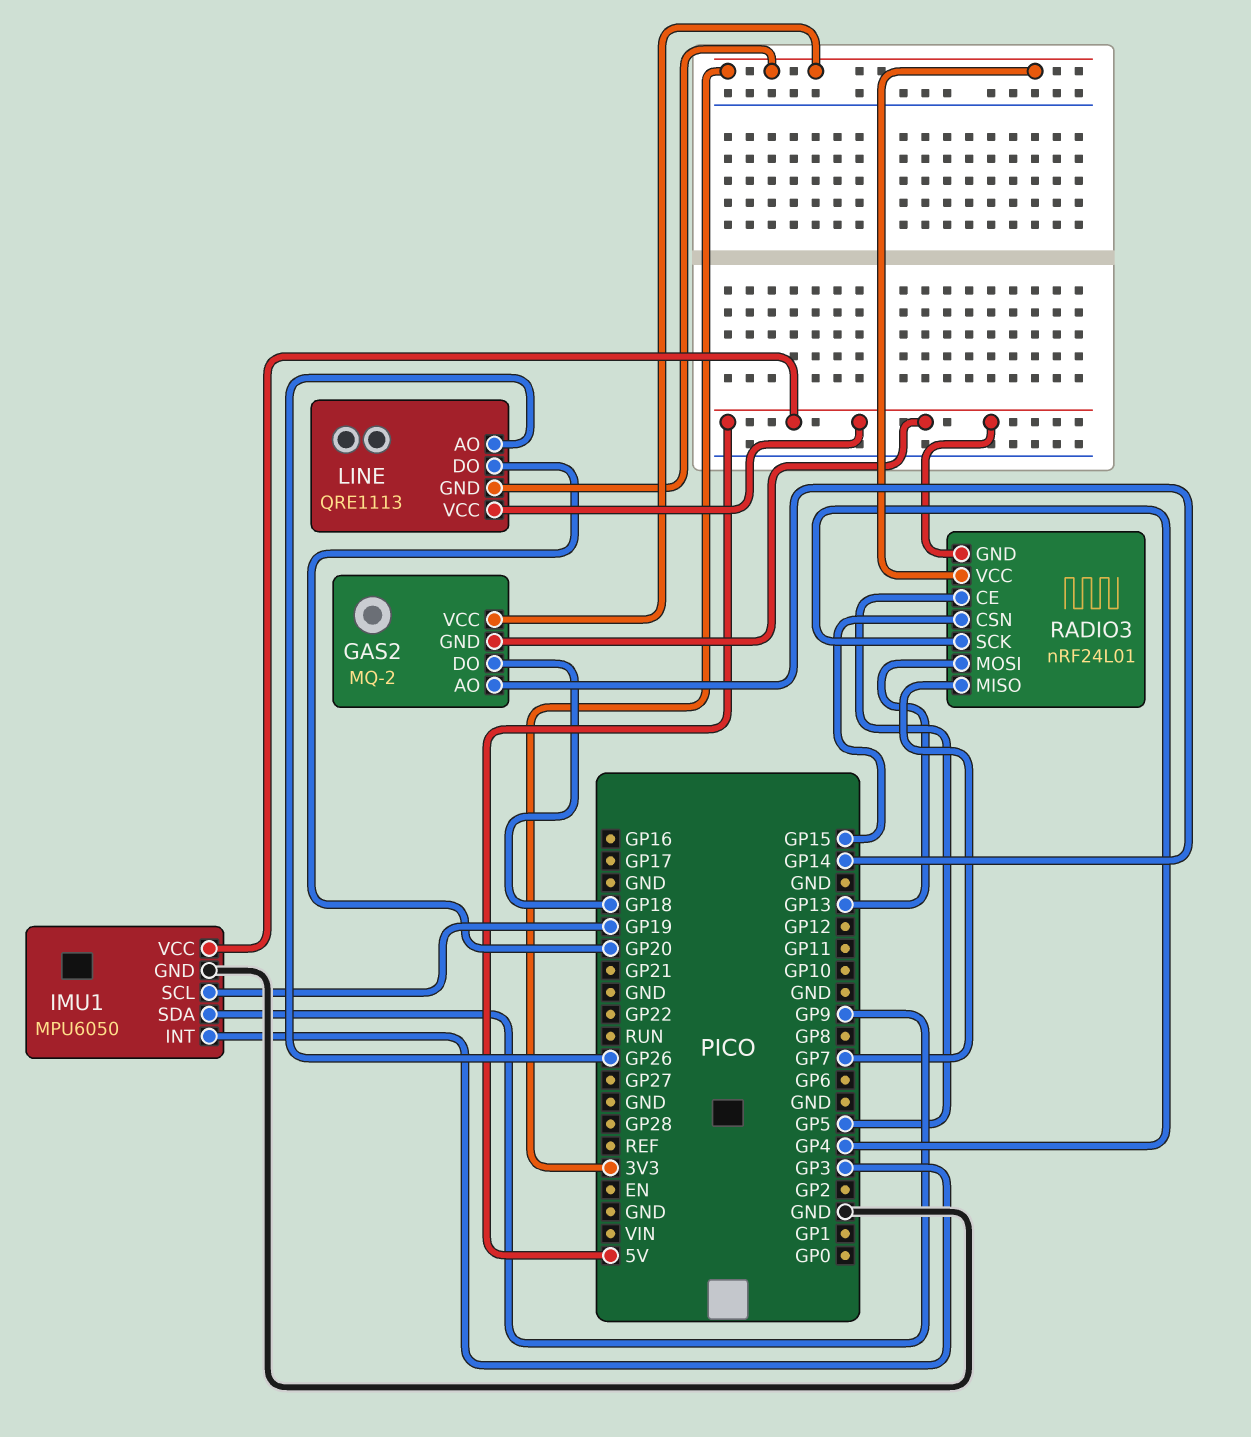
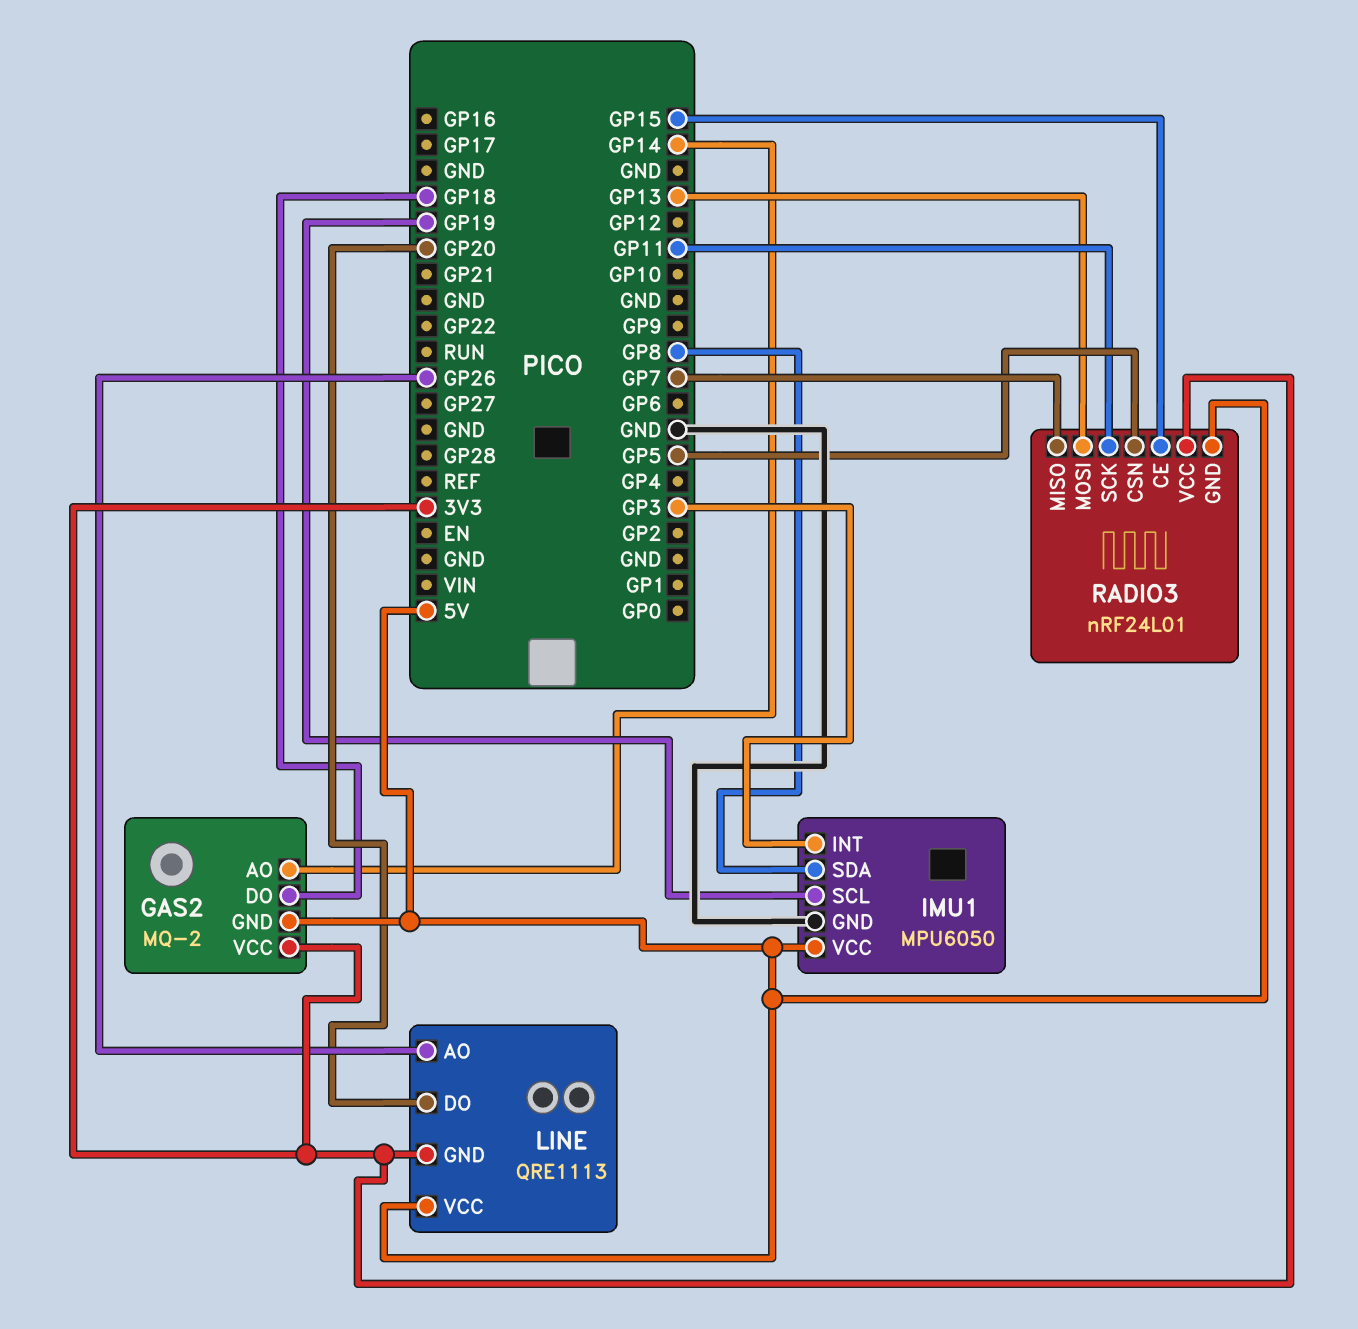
IMU1 pin SDA: GP9 -> GP8
RADIO3 pin CE: GP5 -> GP15
RADIO3 pin CSN: GP15 -> GP5
RADIO3 pin SCK: GP4 -> GP11

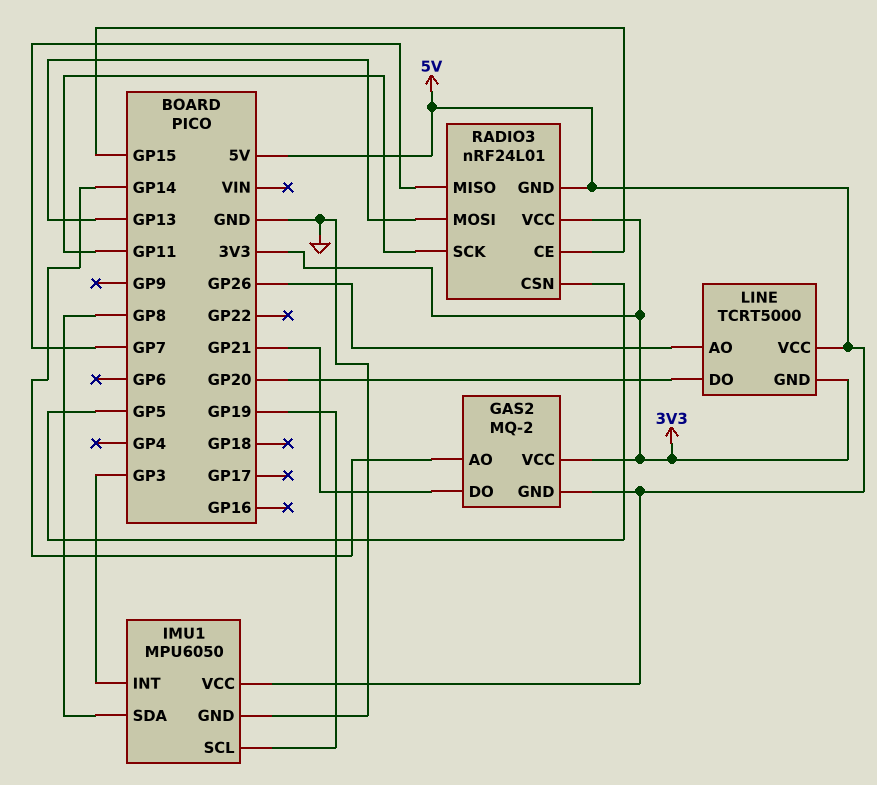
GAS2 pin DO: GP18 -> GP21
LINE: QRE1113 -> TCRT5000

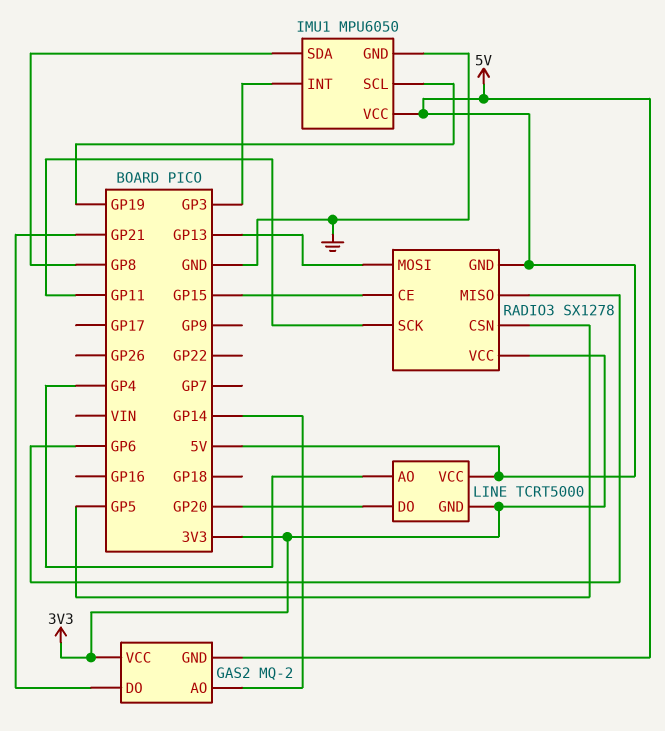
LINE pin AO: GP26 -> GP4
RADIO3: nRF24L01 -> SX1278
RADIO3 pin MISO: GP7 -> GP6

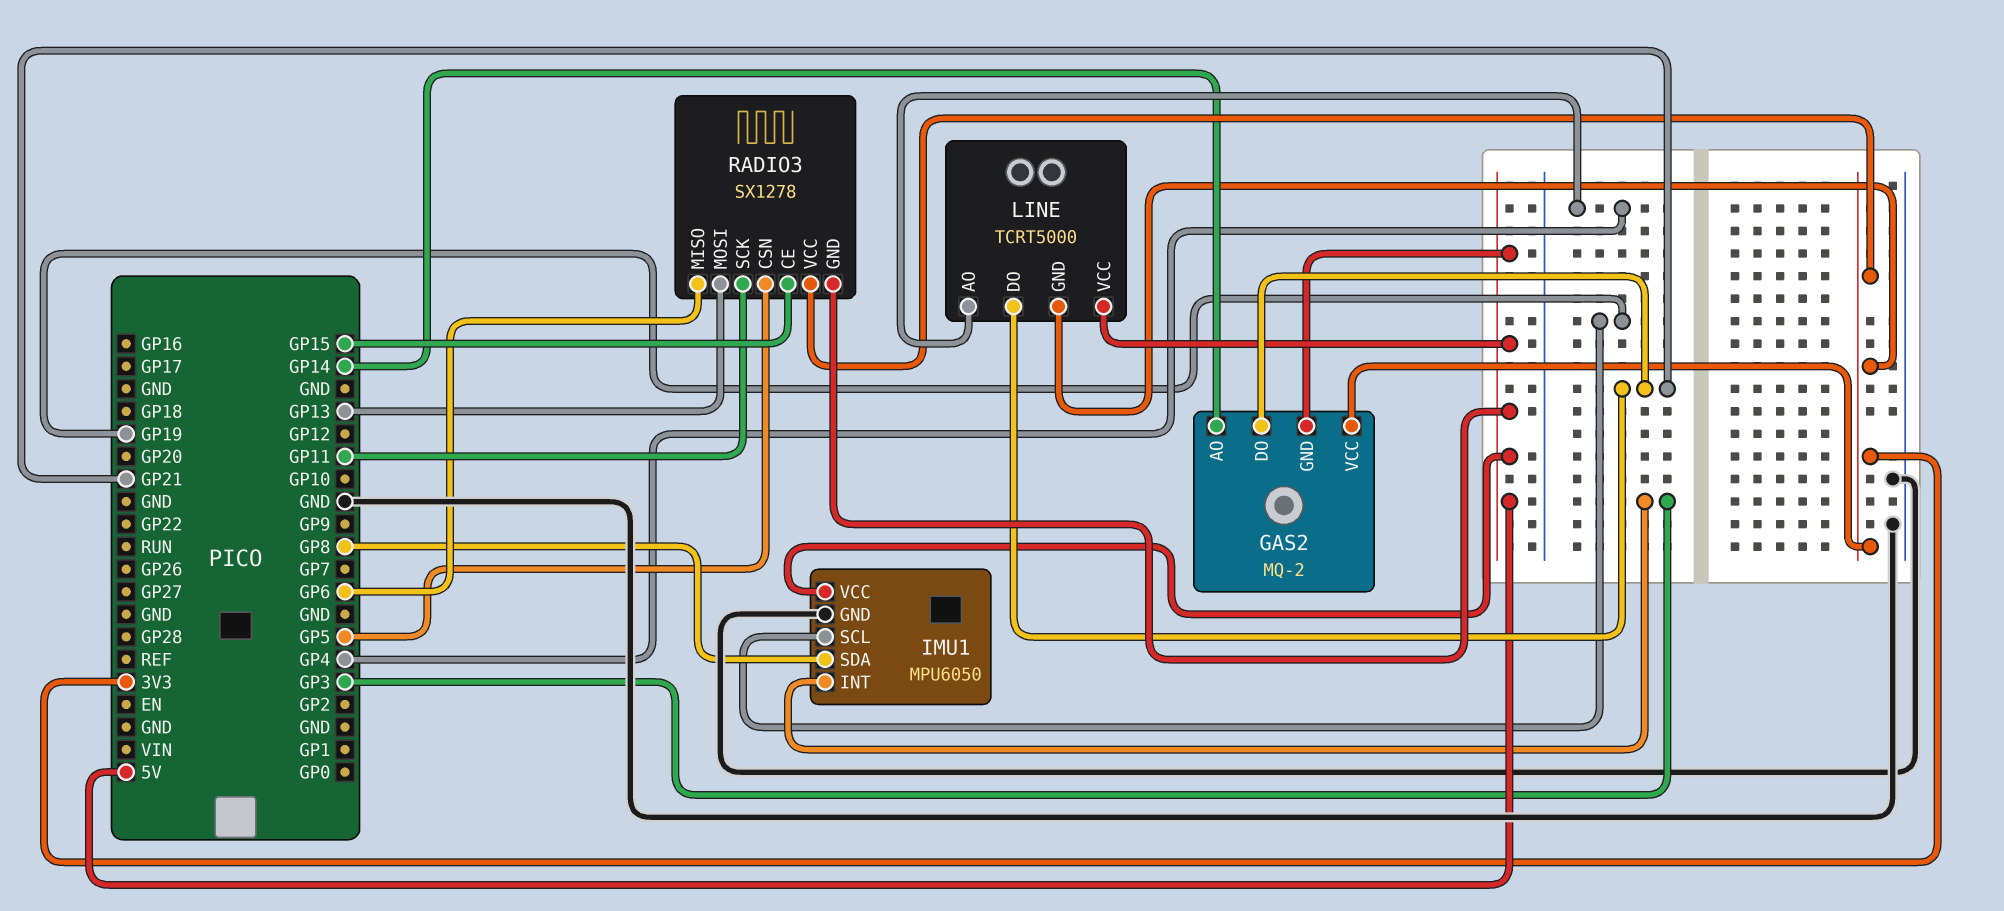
LINE pin DO: GP20 -> GP21

